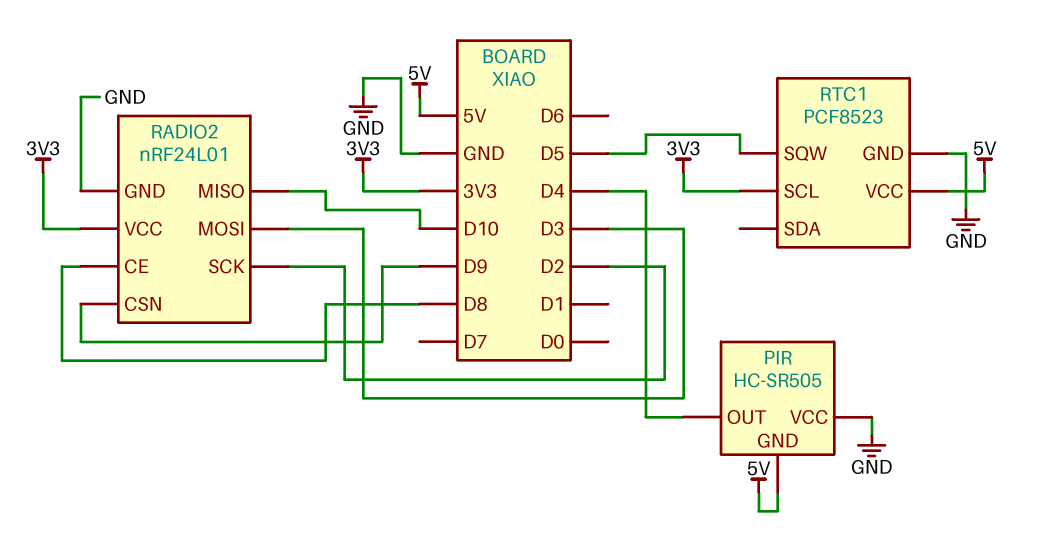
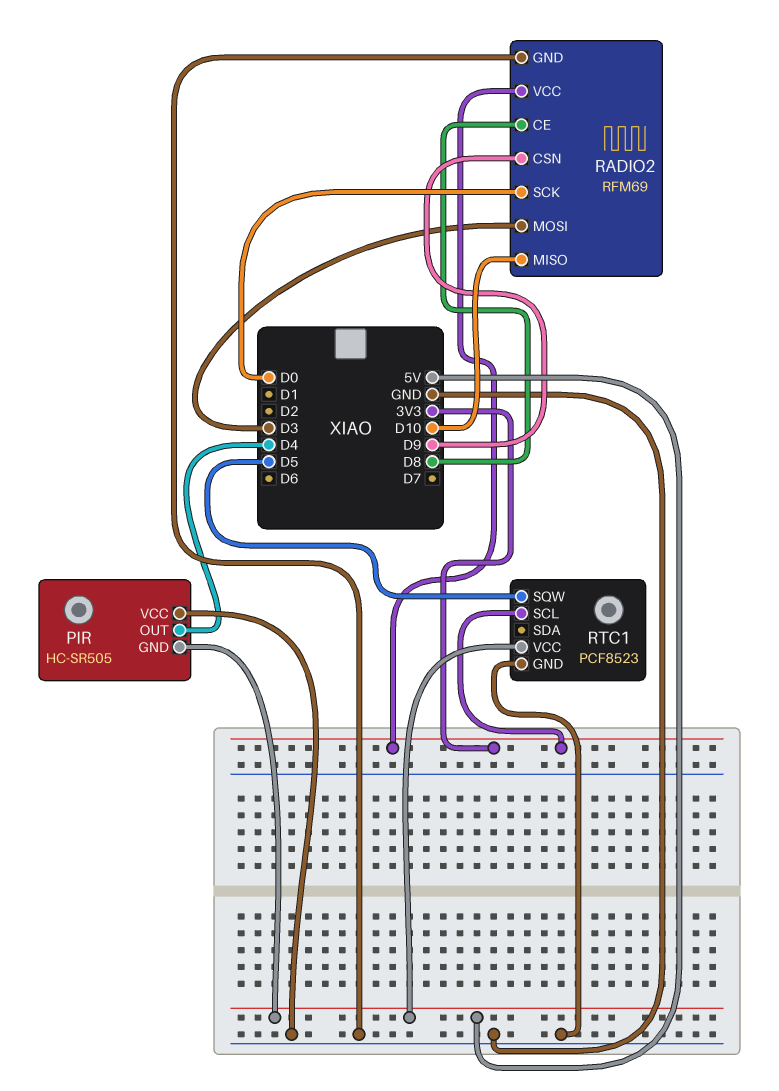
RADIO2: nRF24L01 -> RFM69
RADIO2 pin SCK: D2 -> D0

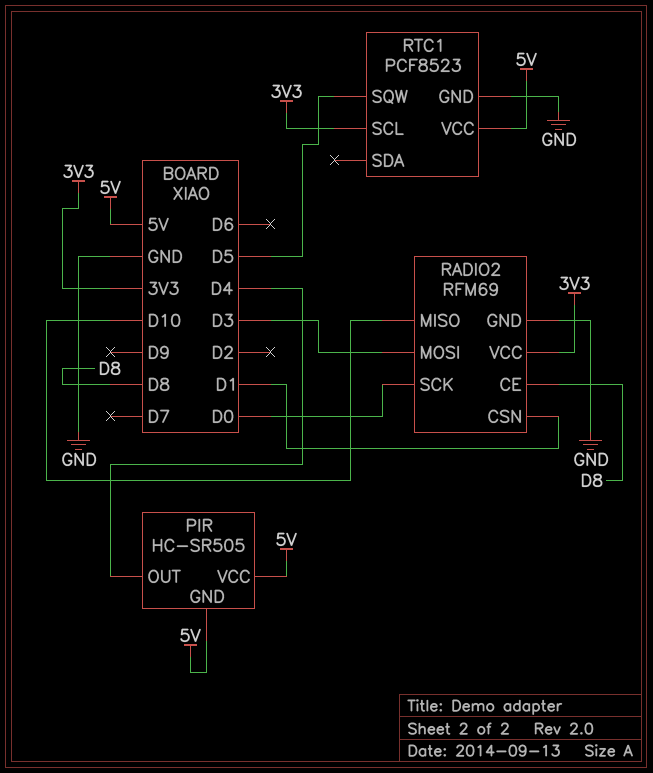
PIR pin VCC: GND -> 5V
RADIO2 pin CSN: D9 -> D1

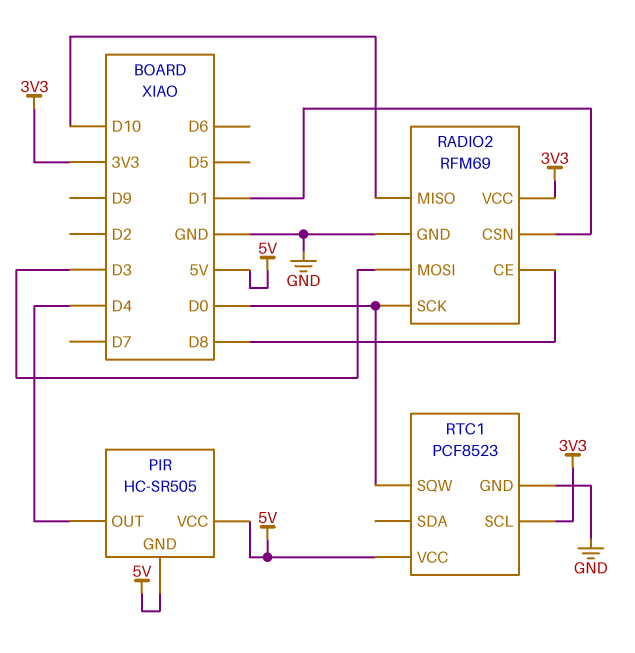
RTC1 pin SQW: D5 -> D0

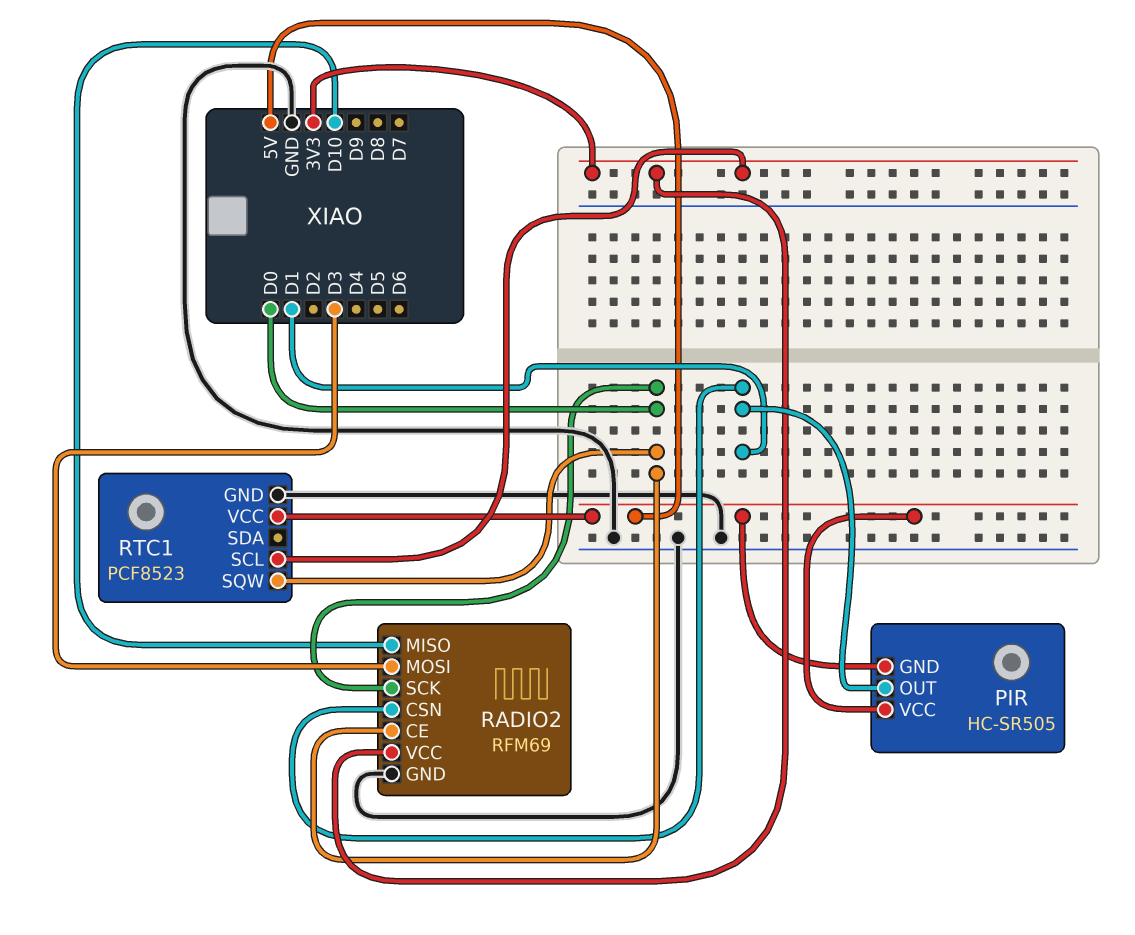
PIR pin OUT: D4 -> D1
RADIO2 pin CE: D8 -> D0

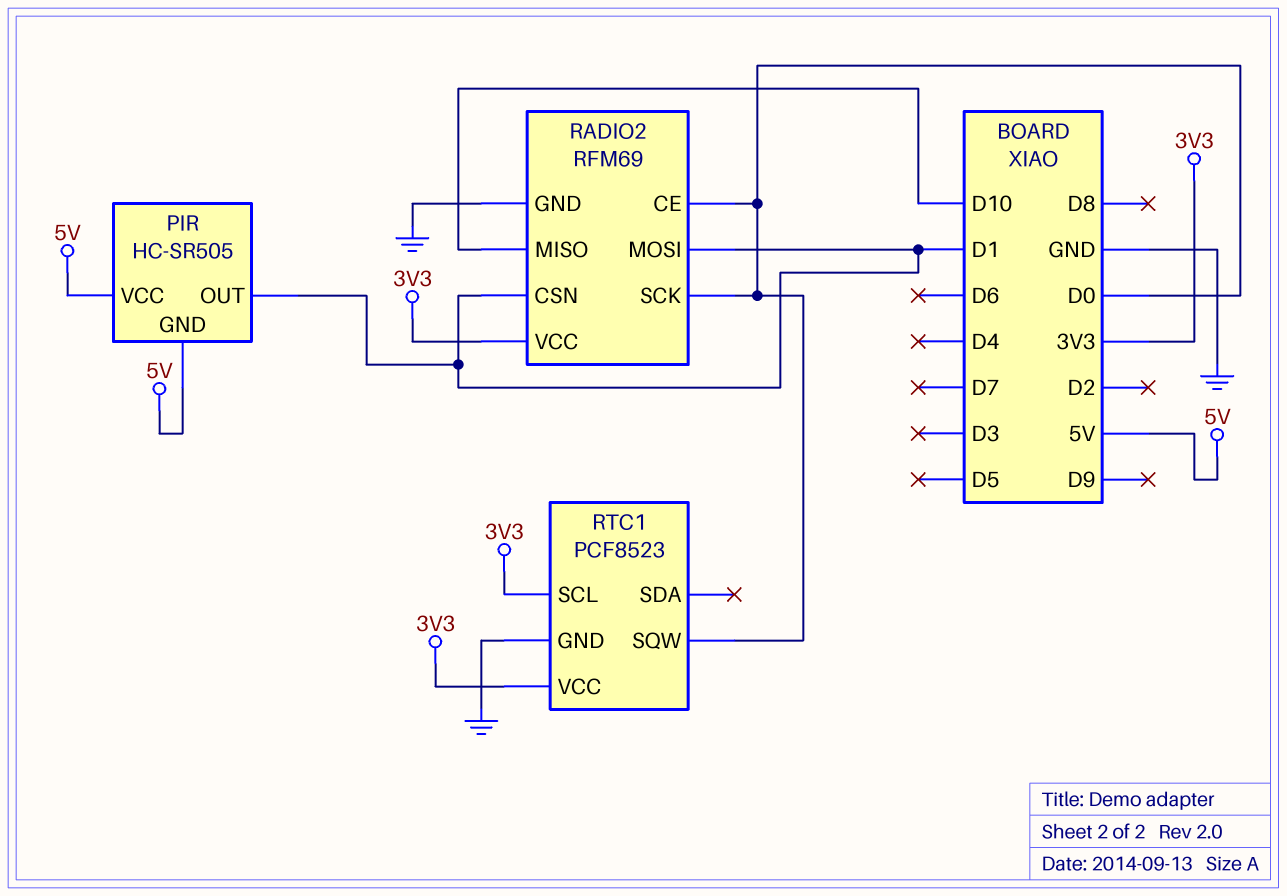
RADIO2 pin MOSI: D3 -> D1
RTC1 pin VCC: 5V -> 3V3

